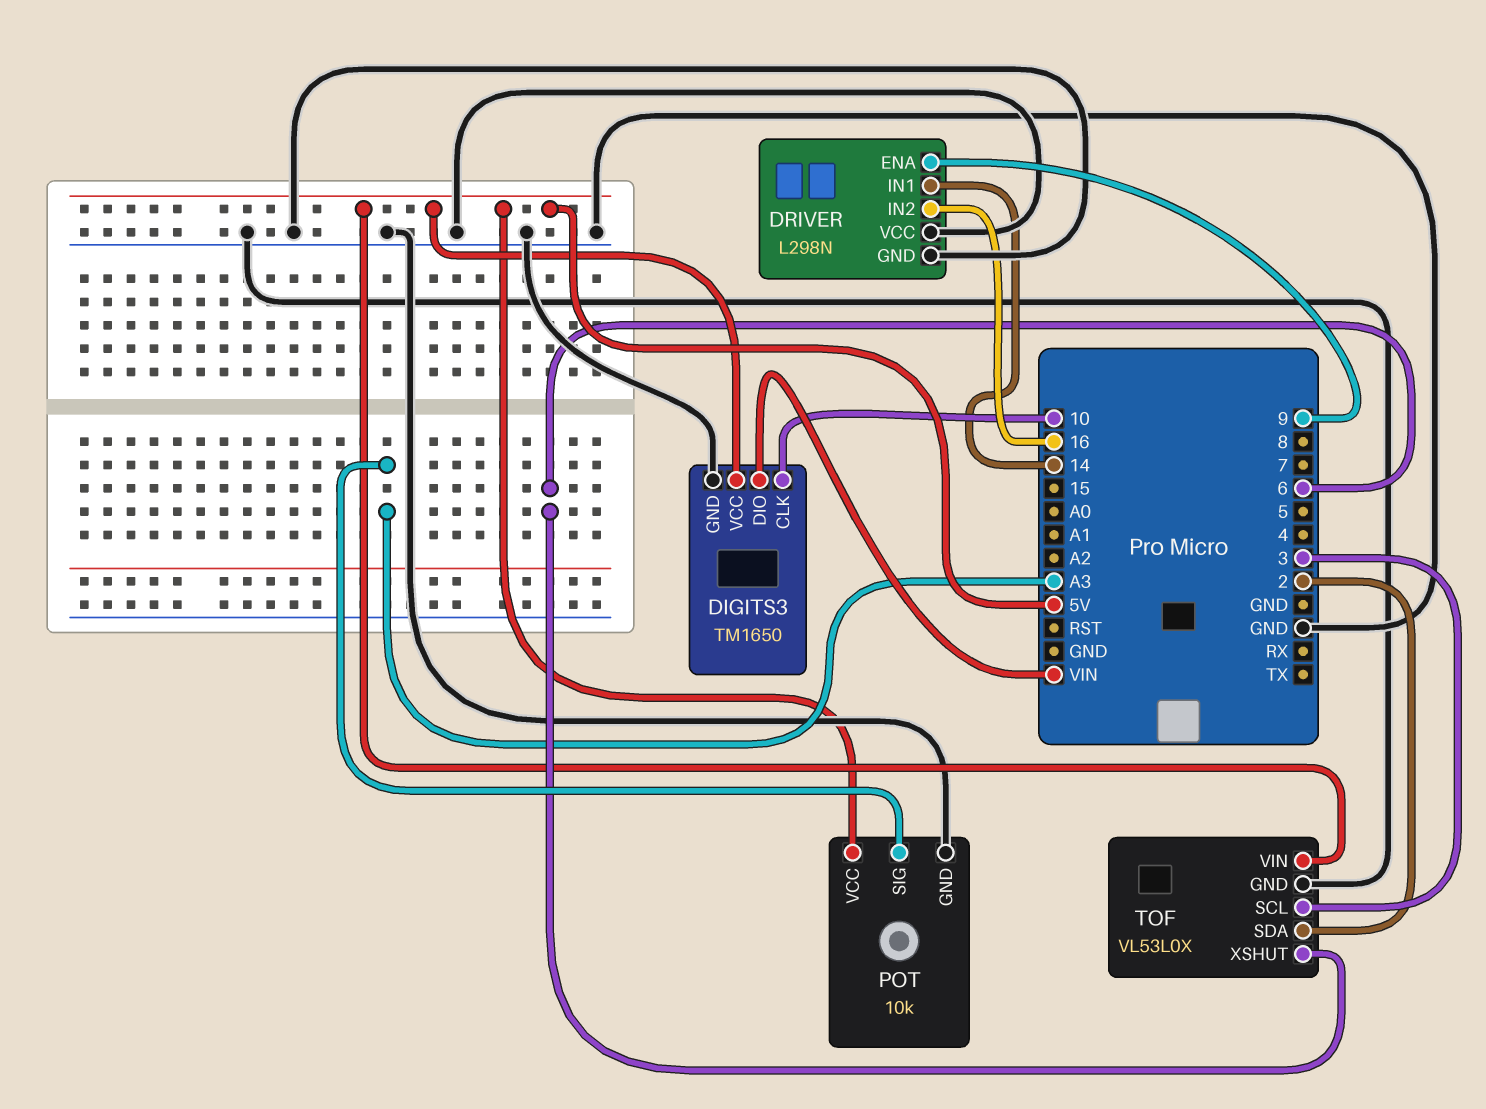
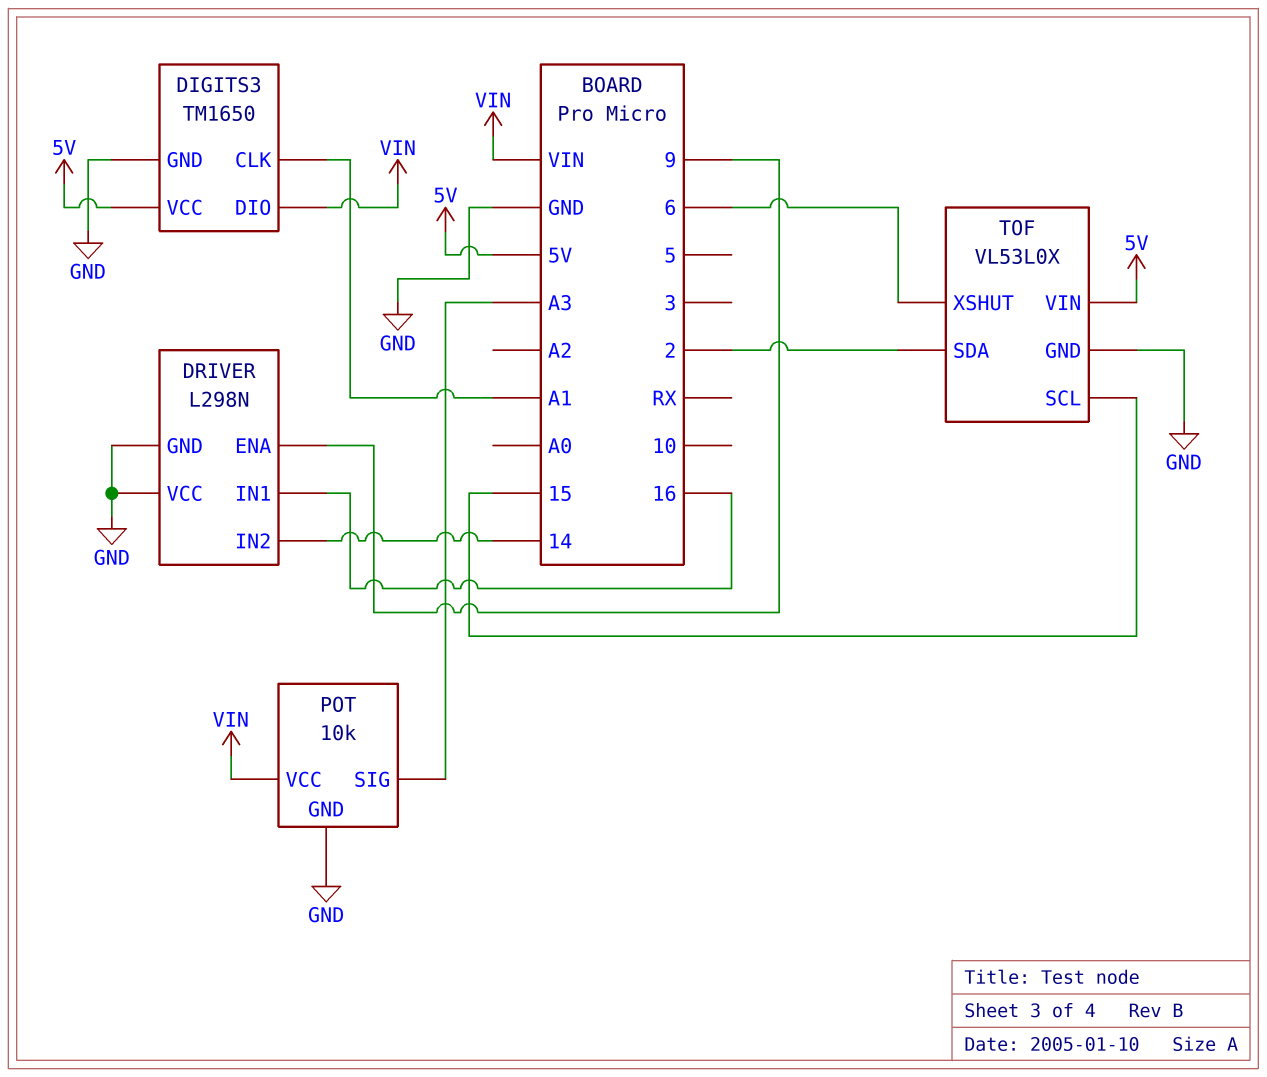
DIGITS3 pin CLK: 10 -> A1
DRIVER pin IN1: 14 -> 16
DRIVER pin IN2: 16 -> 14
POT pin VCC: 5V -> VIN
TOF pin SCL: 3 -> 15

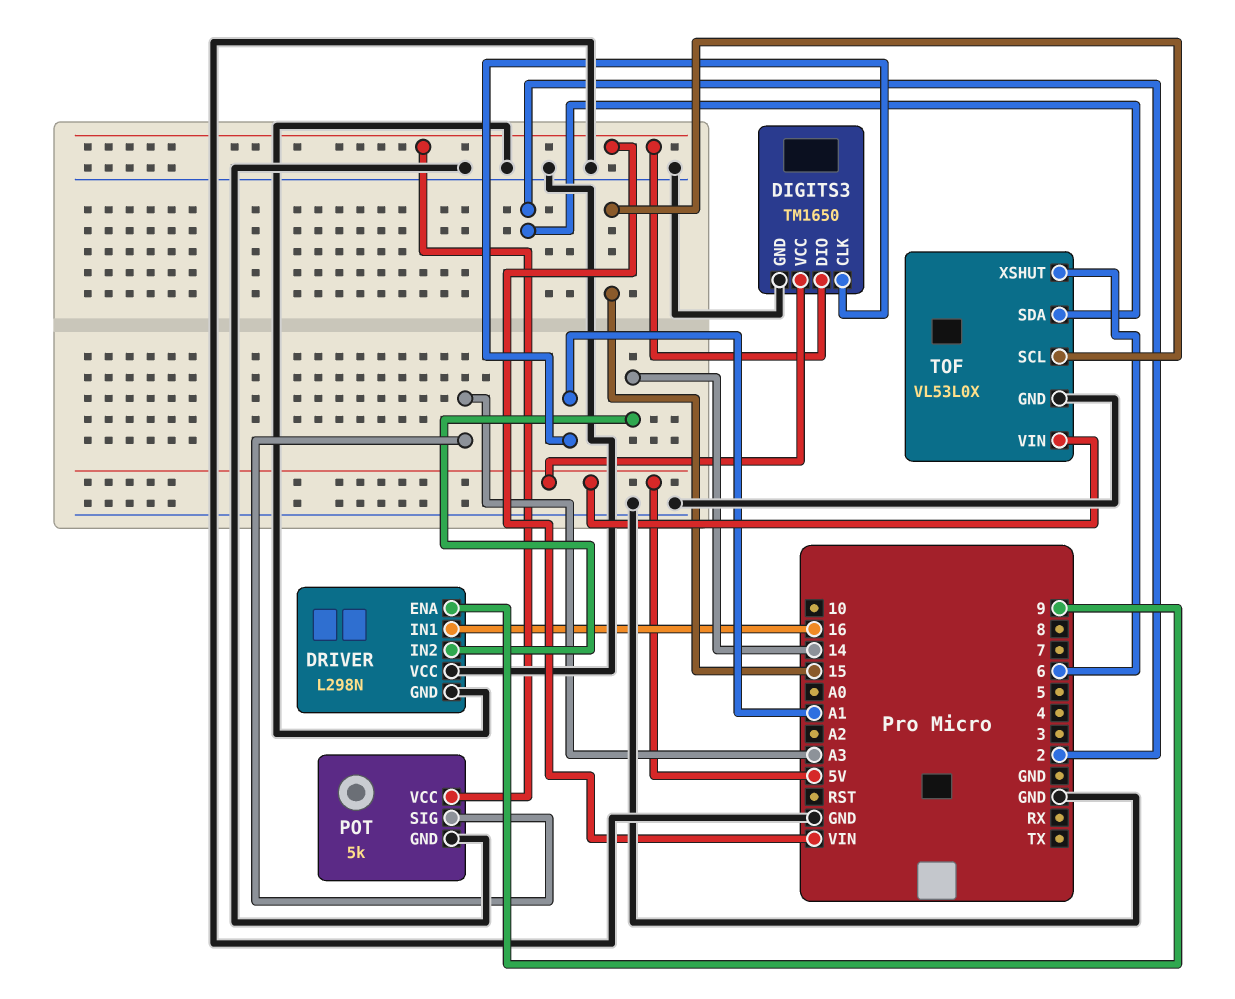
POT: 10k -> 5k

